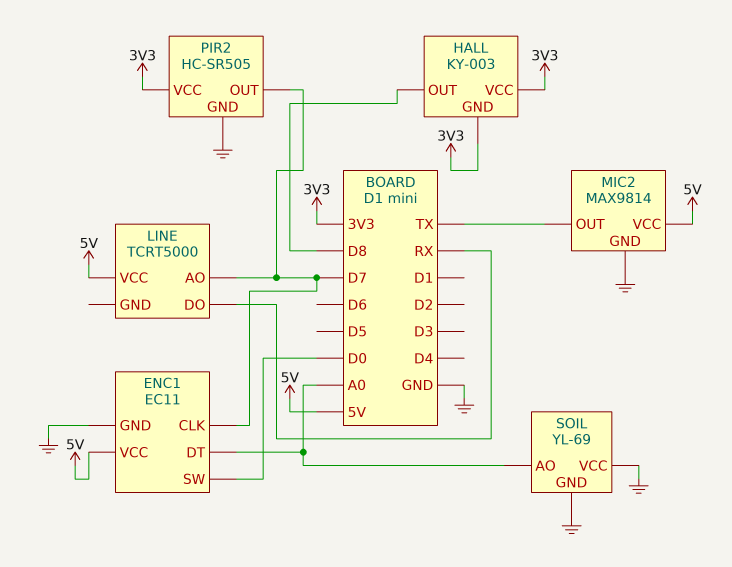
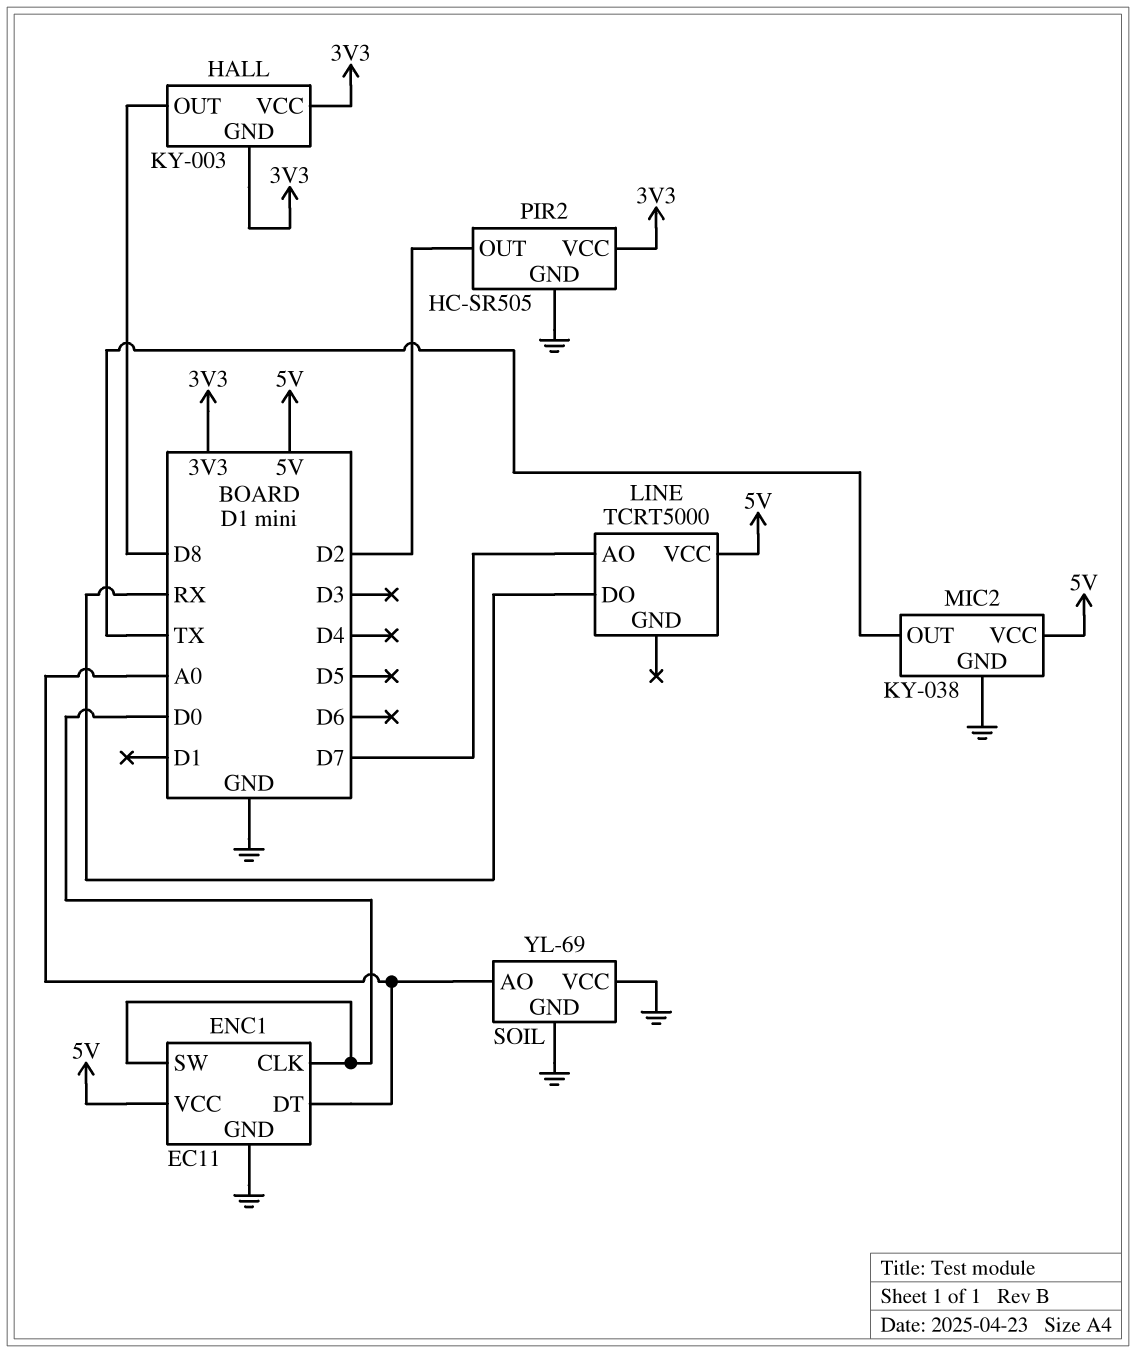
ENC1 pin CLK: D7 -> D0
MIC2: MAX9814 -> KY-038
PIR2 pin OUT: D7 -> D2

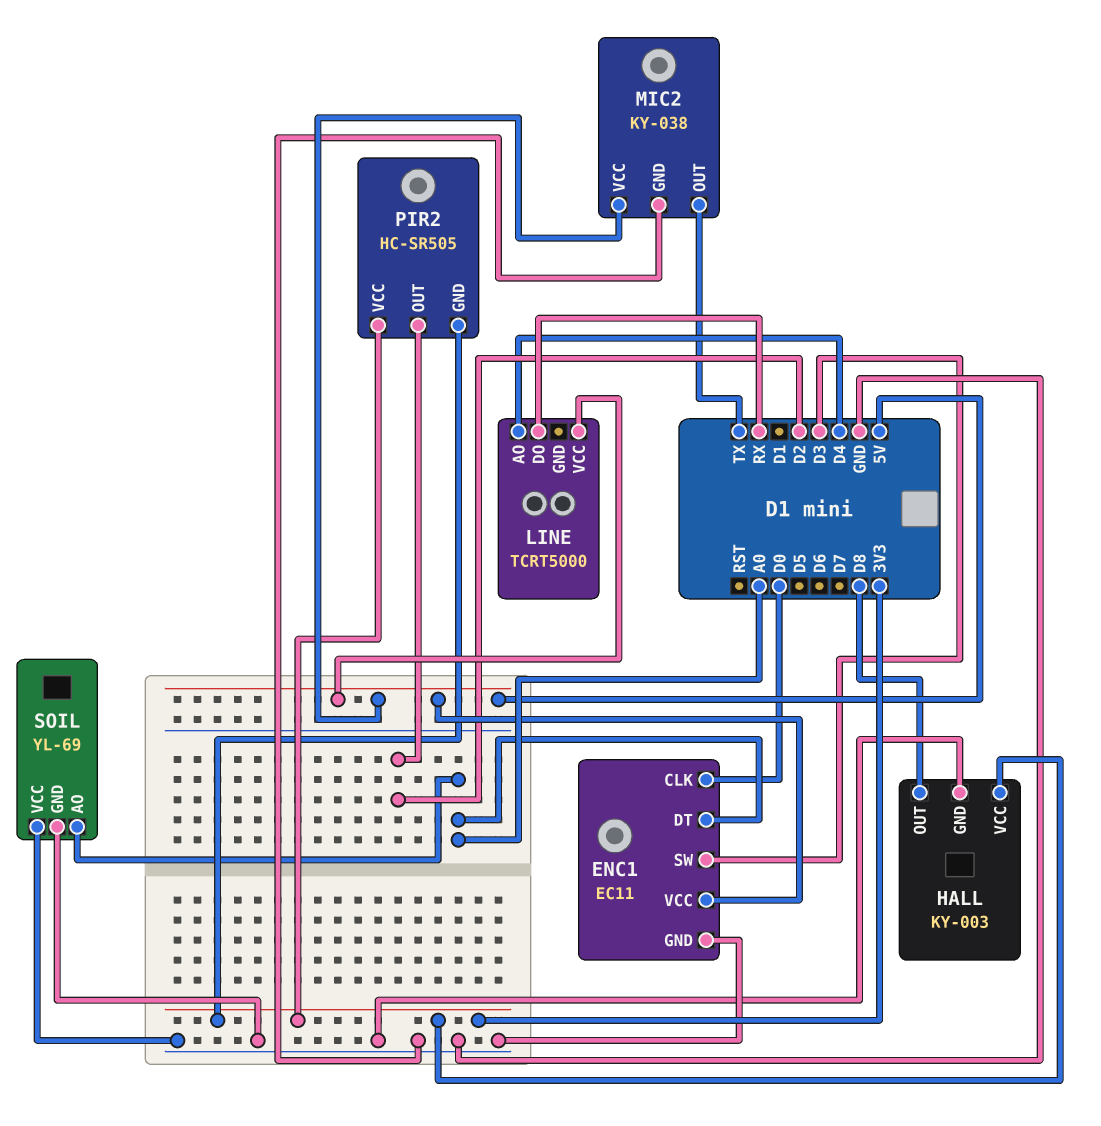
ENC1 pin SW: D0 -> D3
HALL pin GND: 3V3 -> GND
LINE pin AO: D7 -> D4
PIR2 pin GND: GND -> 3V3

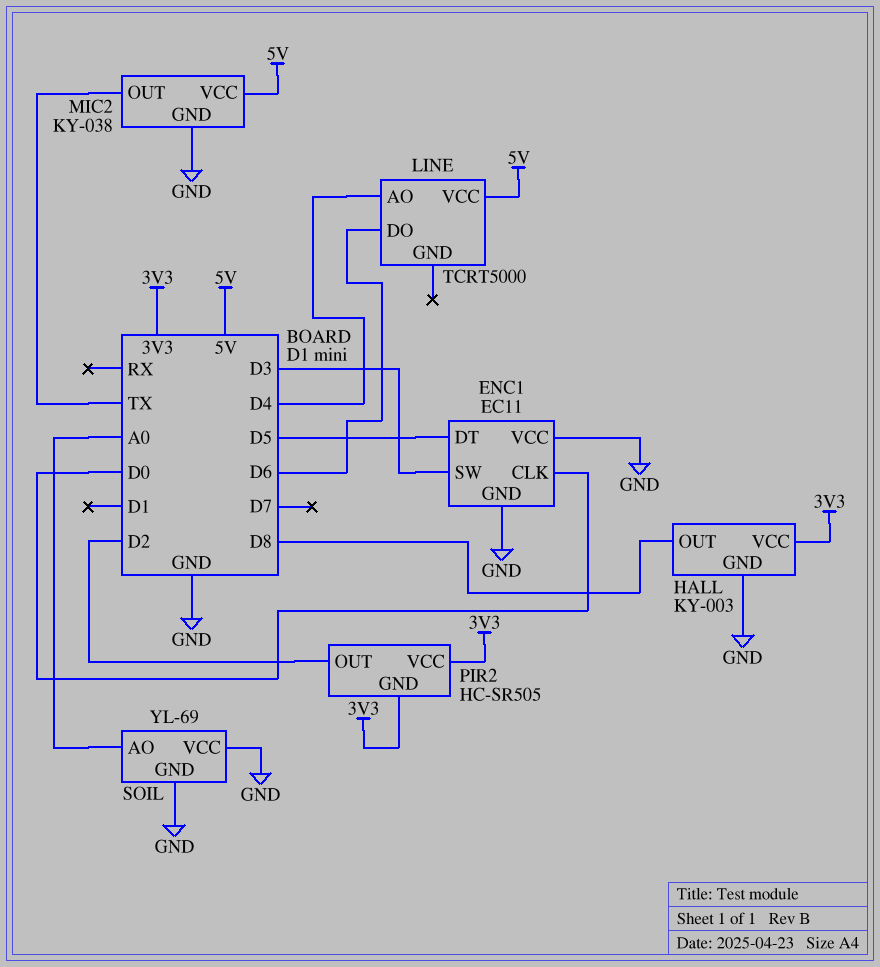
ENC1 pin DT: A0 -> D5
ENC1 pin VCC: 5V -> GND
LINE pin DO: RX -> D6

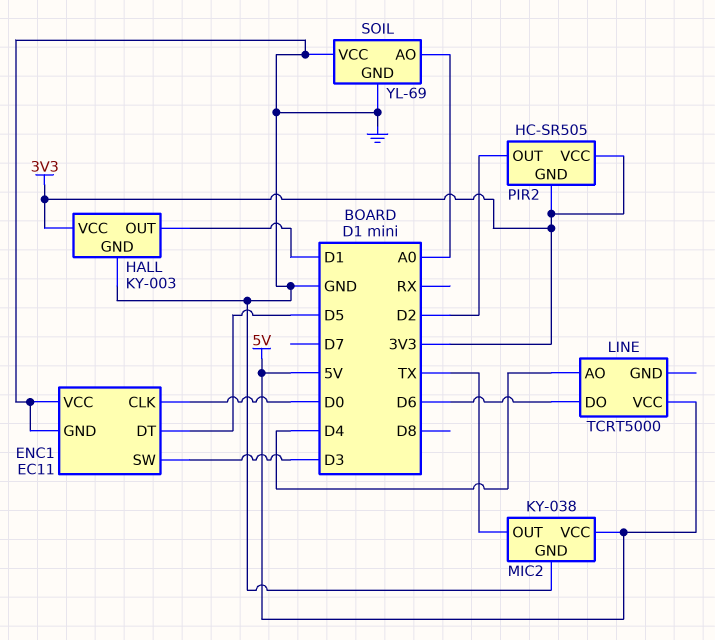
HALL pin OUT: D8 -> D1

